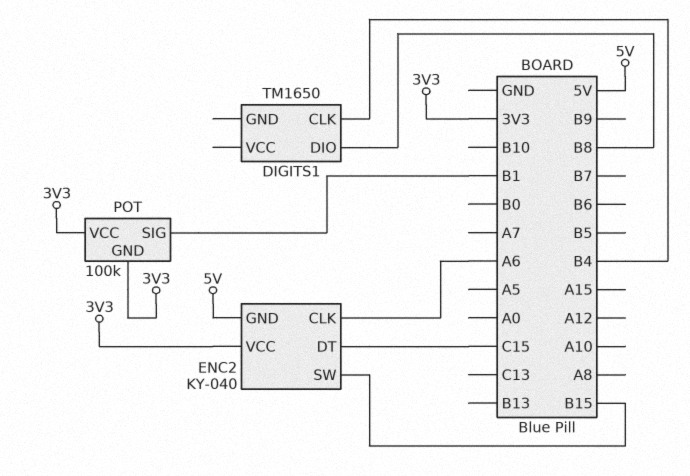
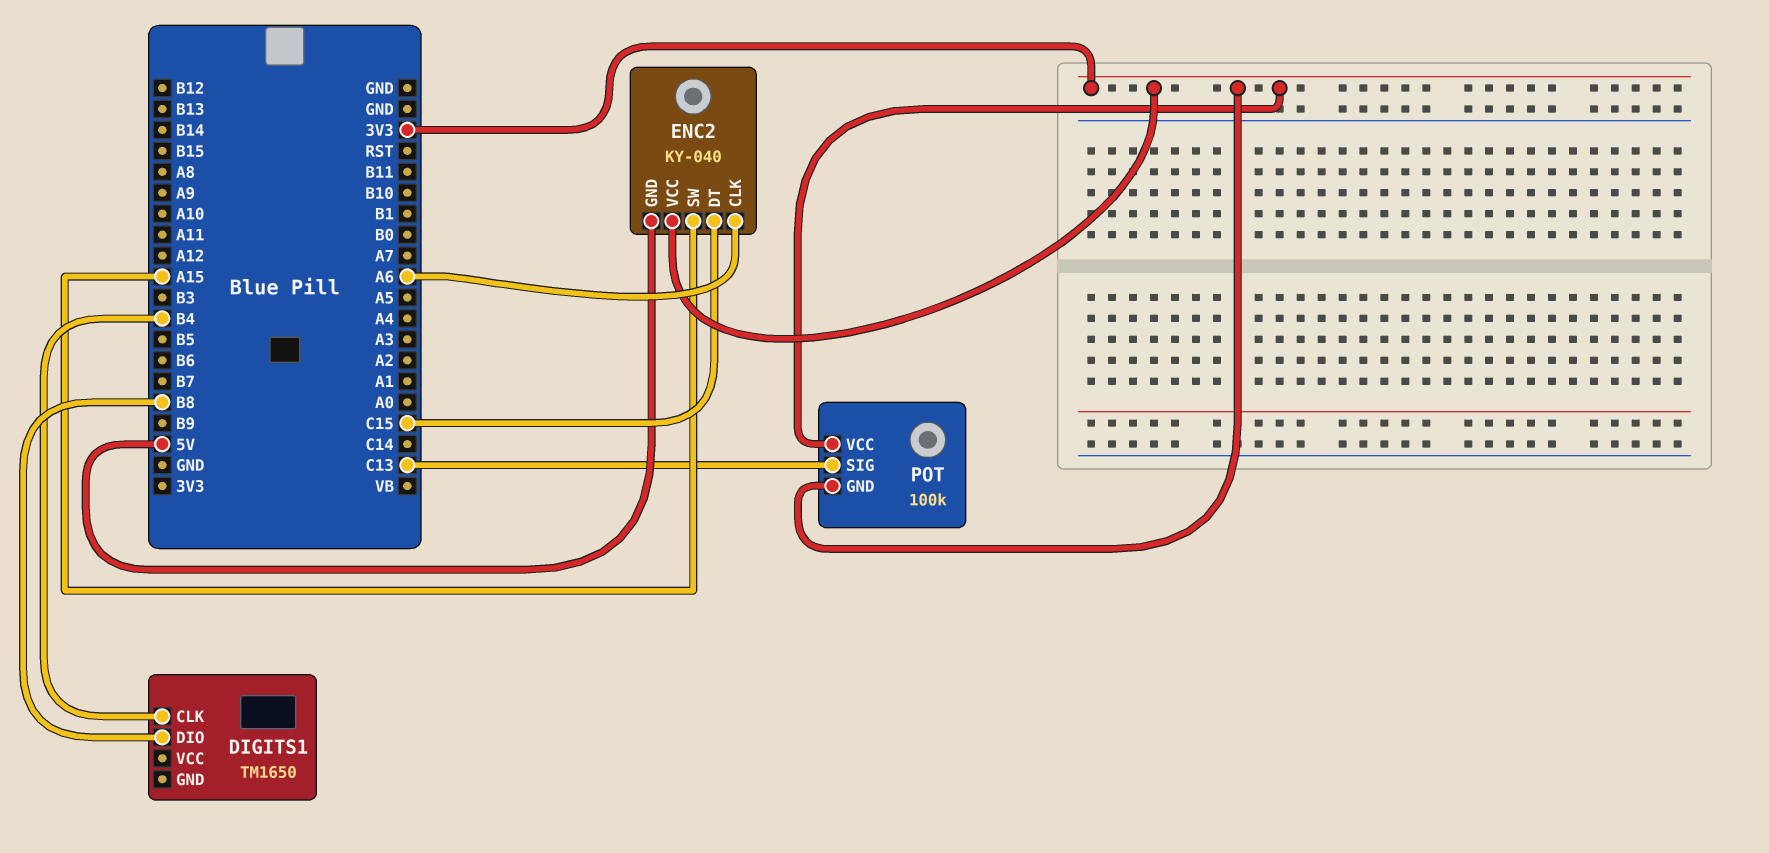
ENC2 pin SW: B15 -> A15
POT pin SIG: B1 -> C13

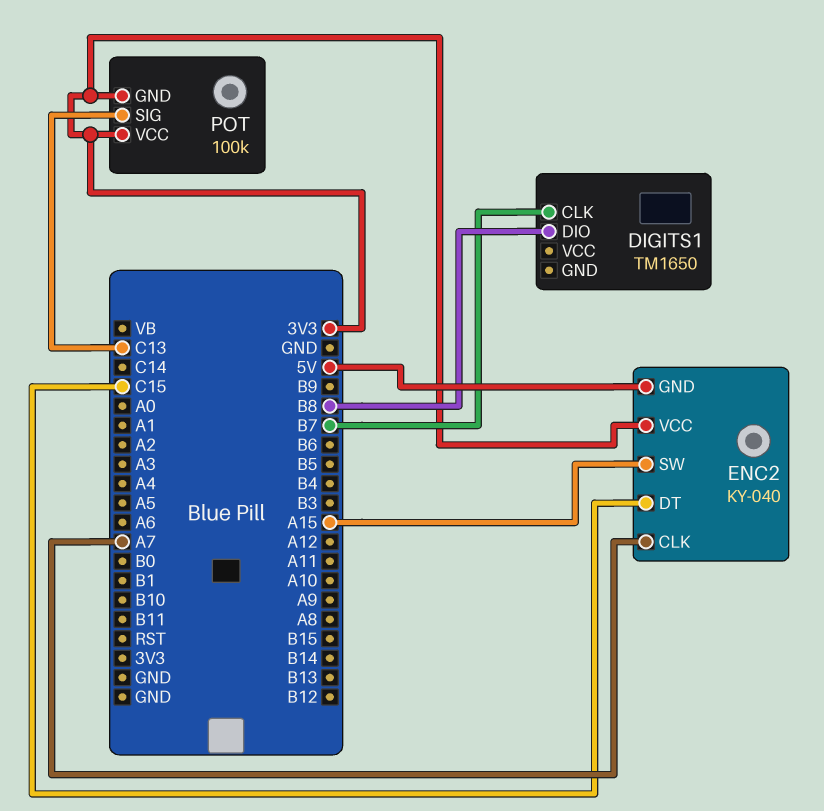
DIGITS1 pin CLK: B4 -> B7
ENC2 pin CLK: A6 -> A7

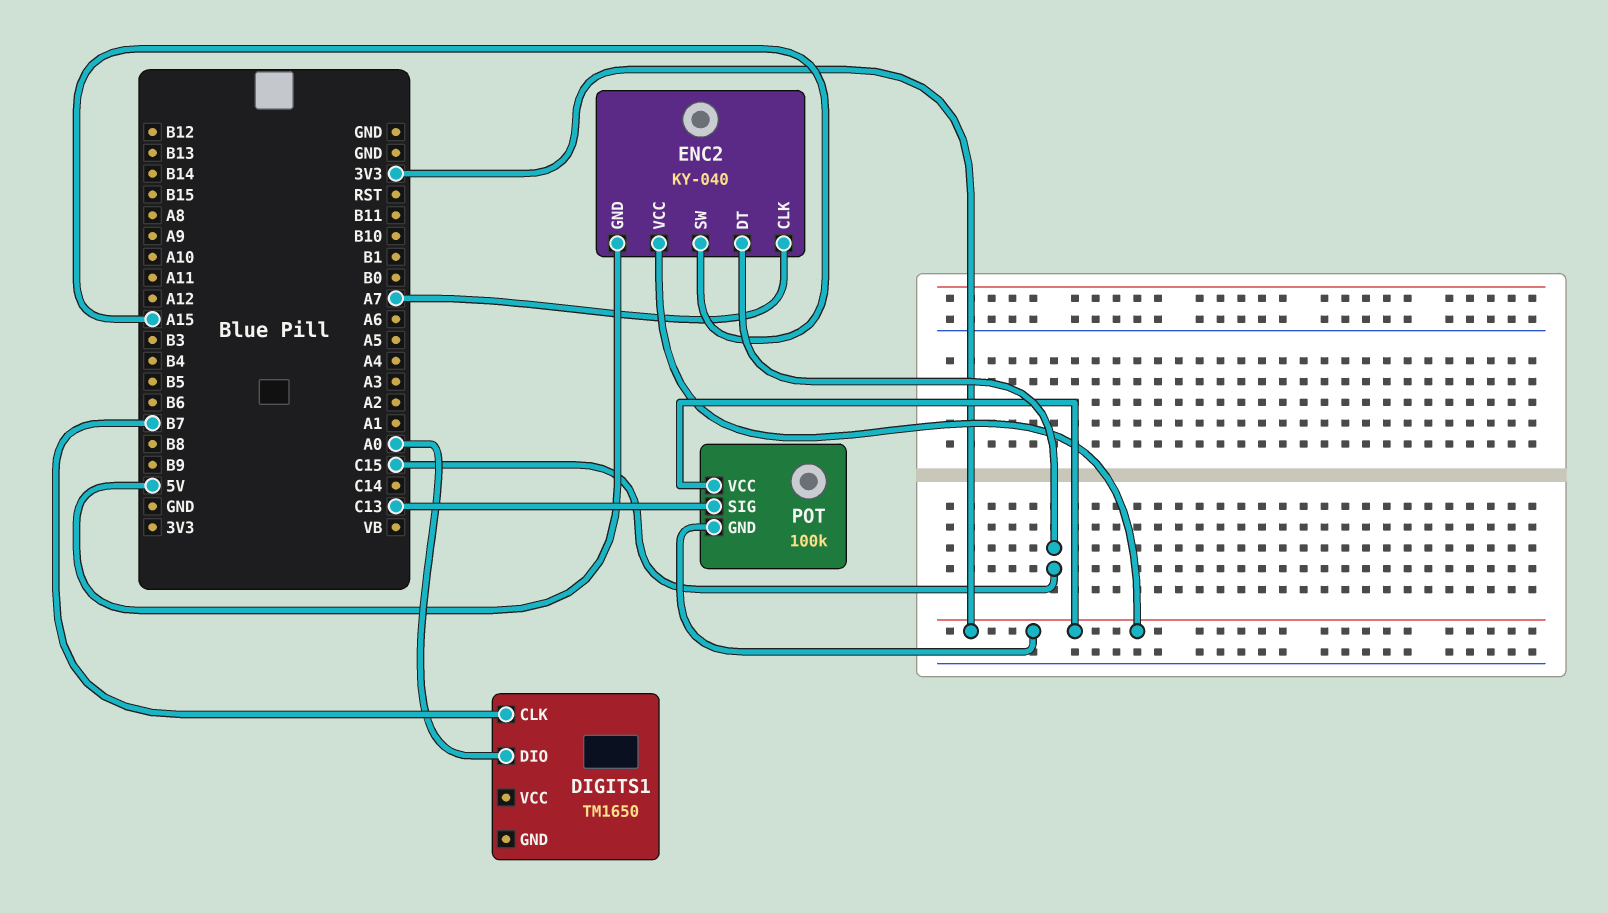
DIGITS1 pin DIO: B8 -> A0

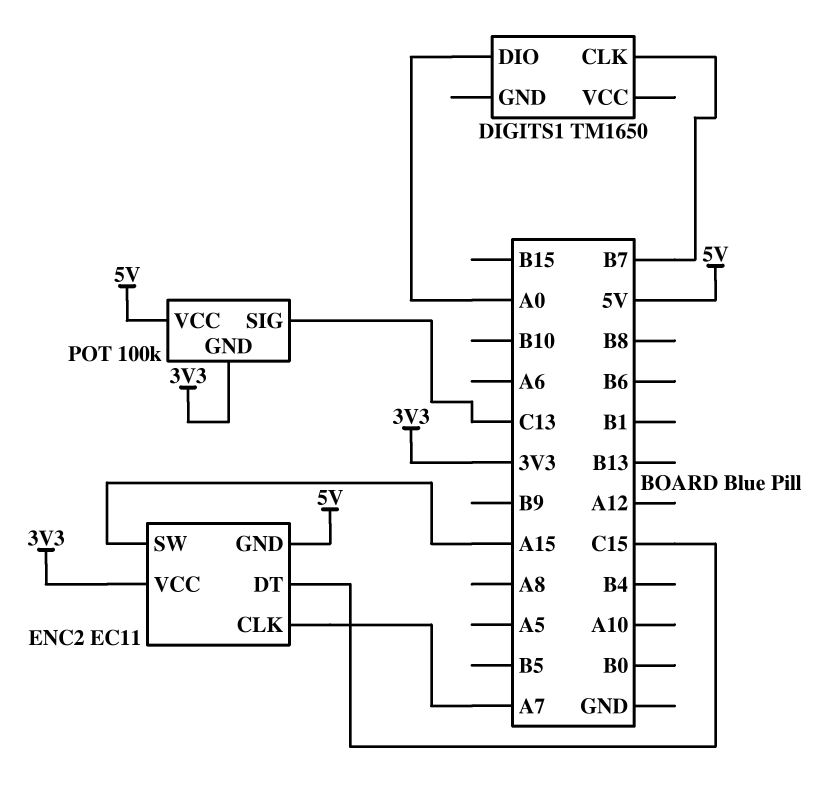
ENC2: KY-040 -> EC11
POT pin VCC: 3V3 -> 5V

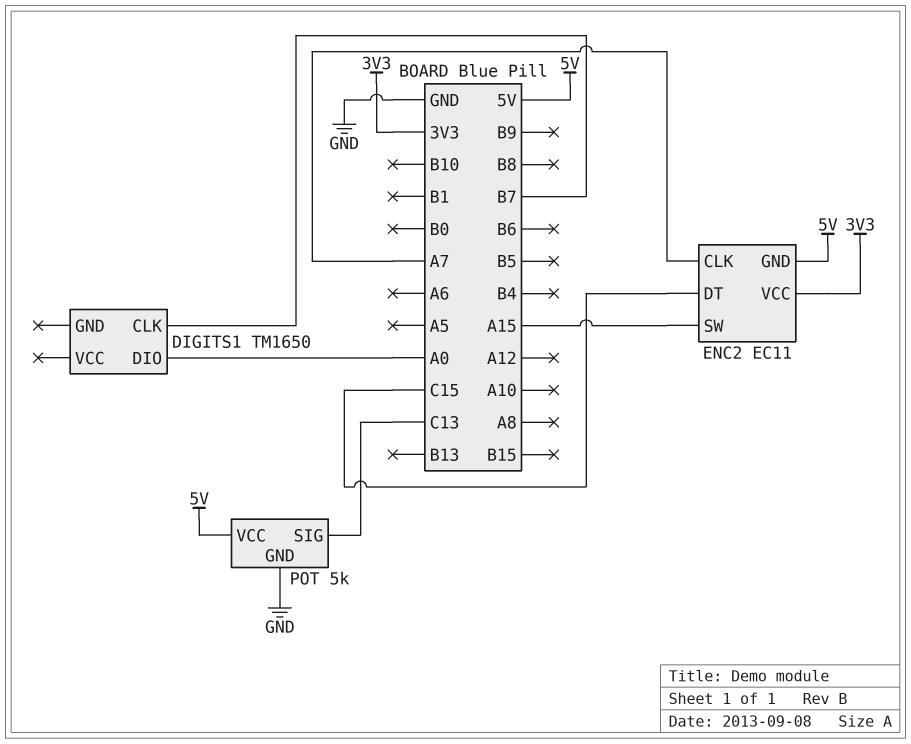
POT: 100k -> 5k
POT pin GND: 3V3 -> GND

